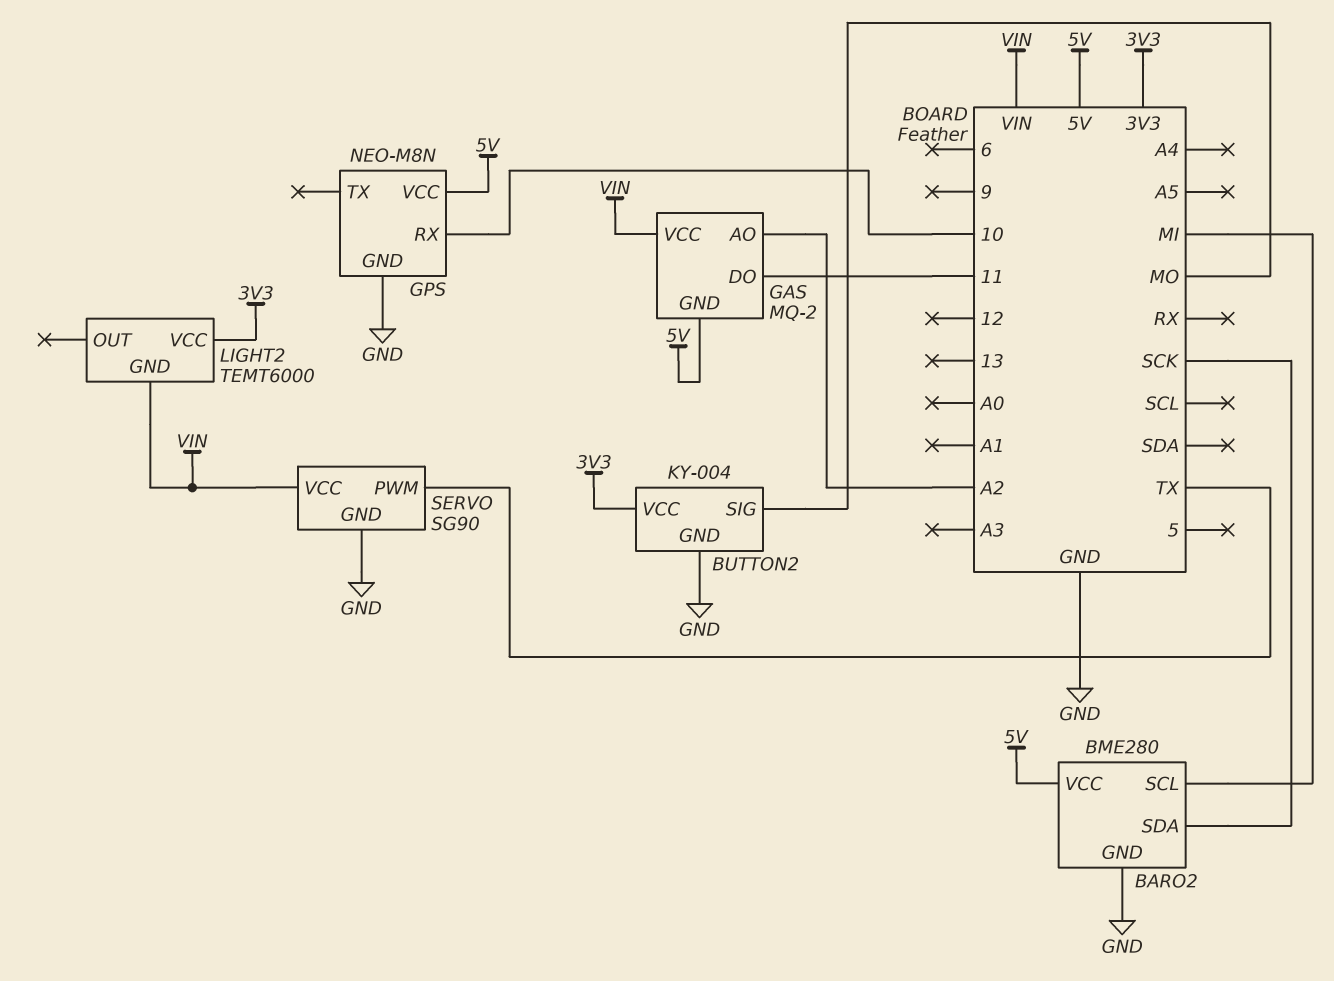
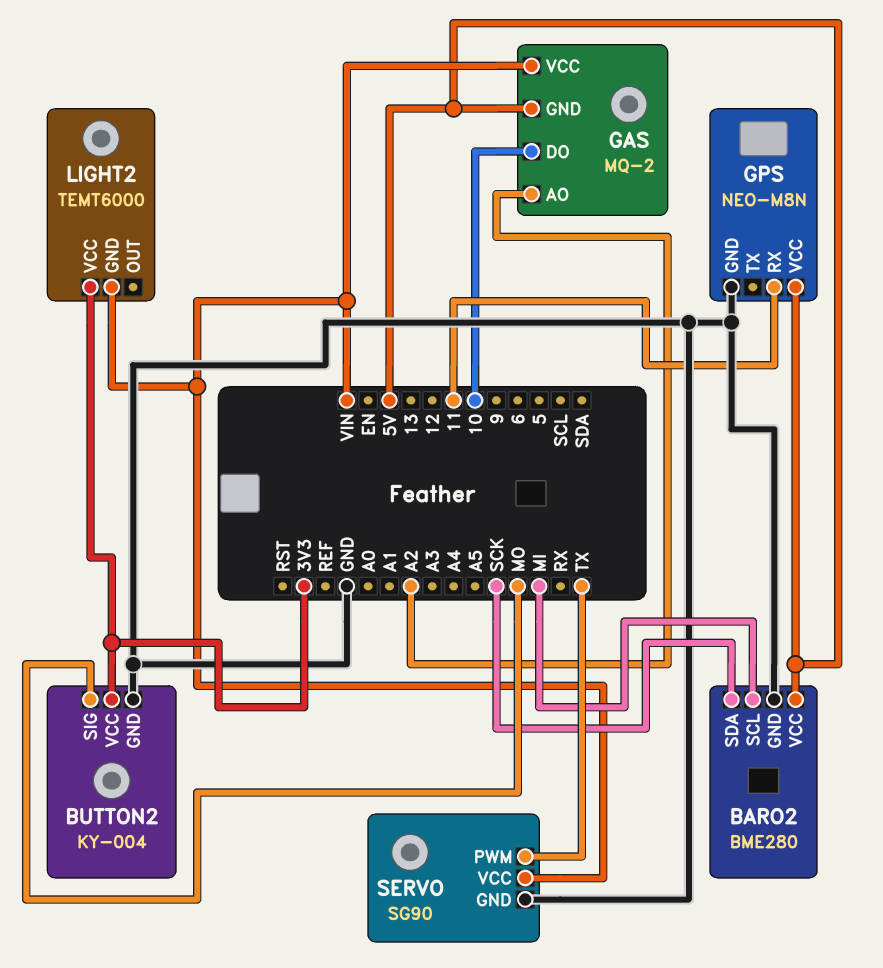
GAS pin DO: 11 -> 10
GPS pin RX: 10 -> 11

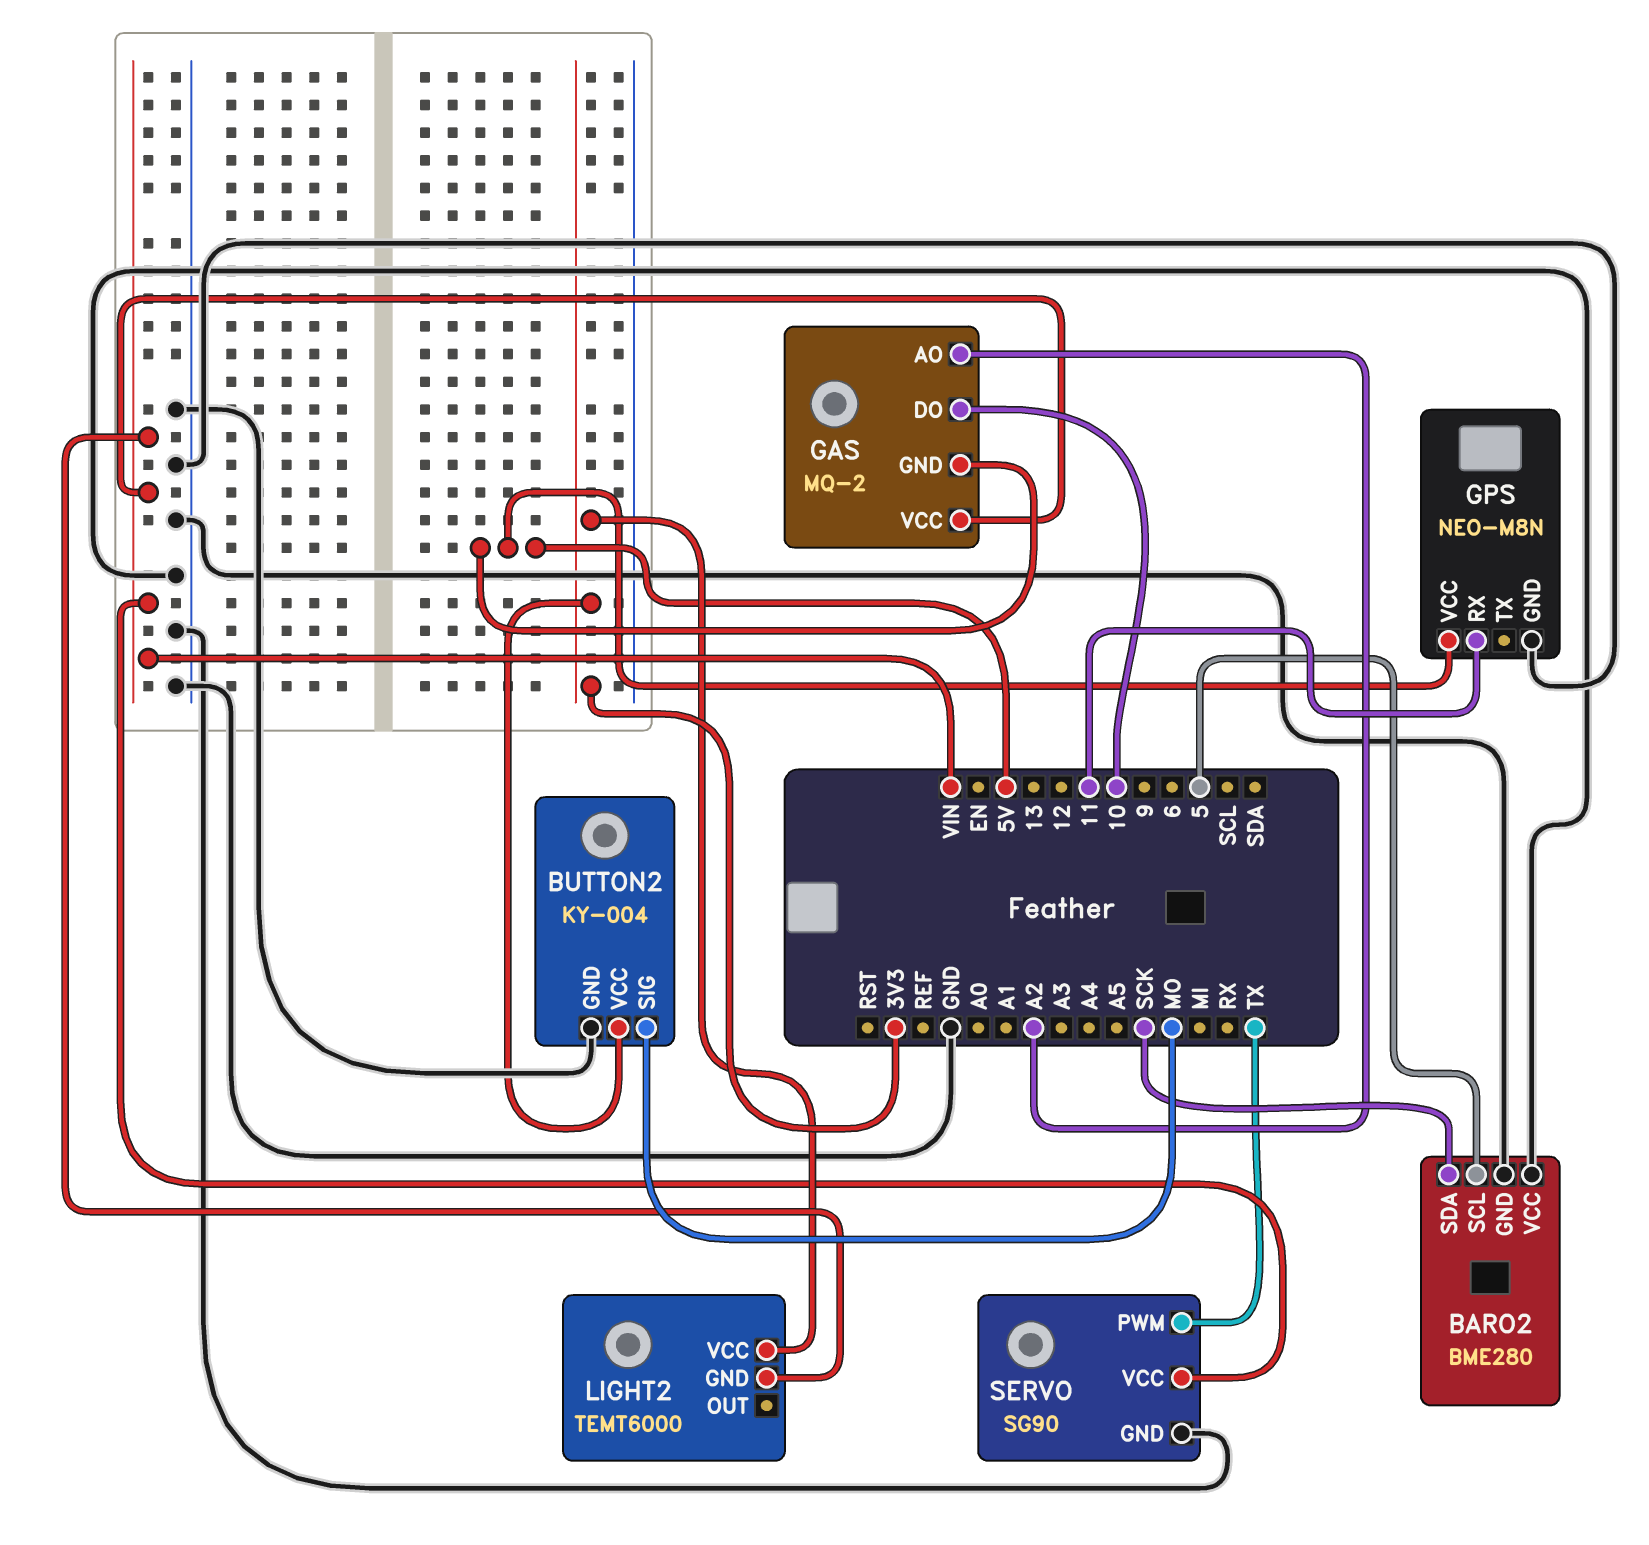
BARO2 pin SCL: MI -> 5
BARO2 pin VCC: 5V -> GND

